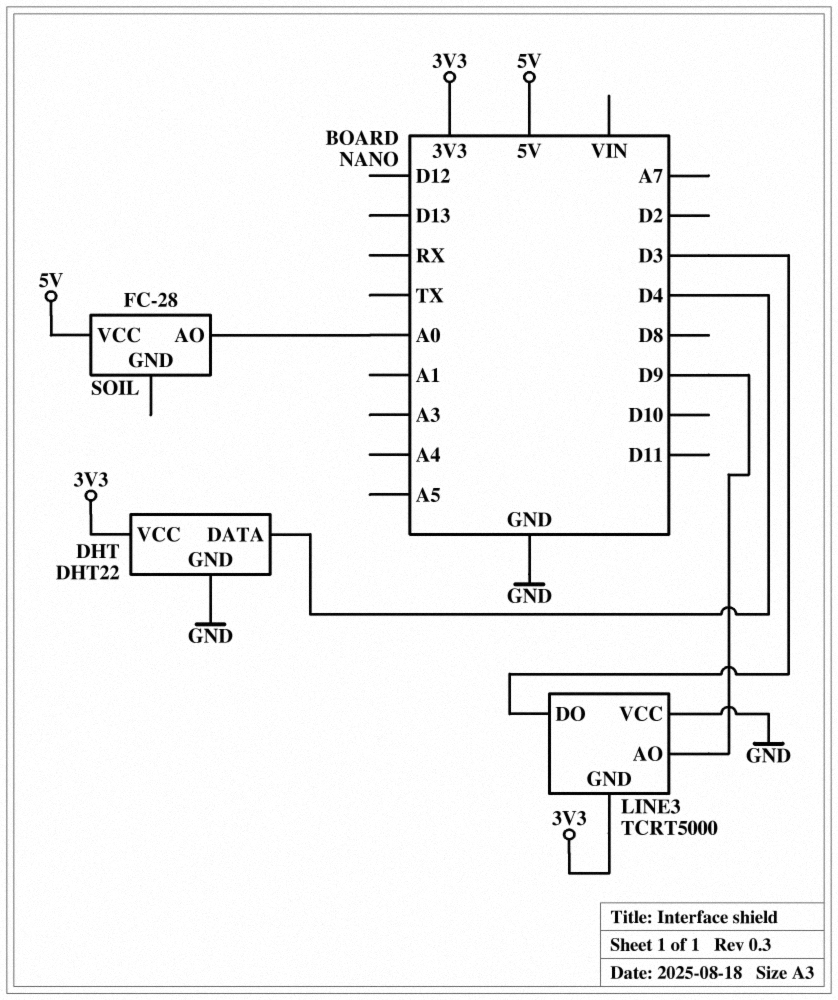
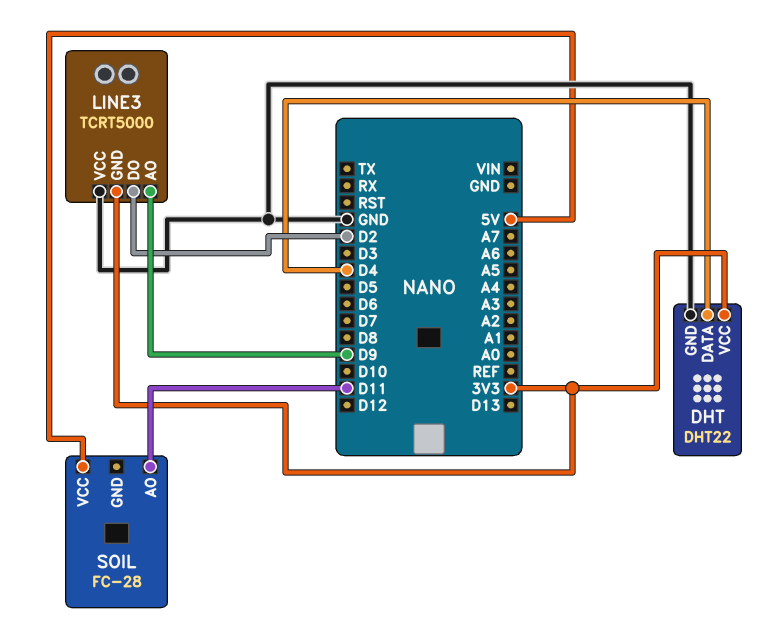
LINE3 pin DO: D3 -> D2
SOIL pin AO: A0 -> D11

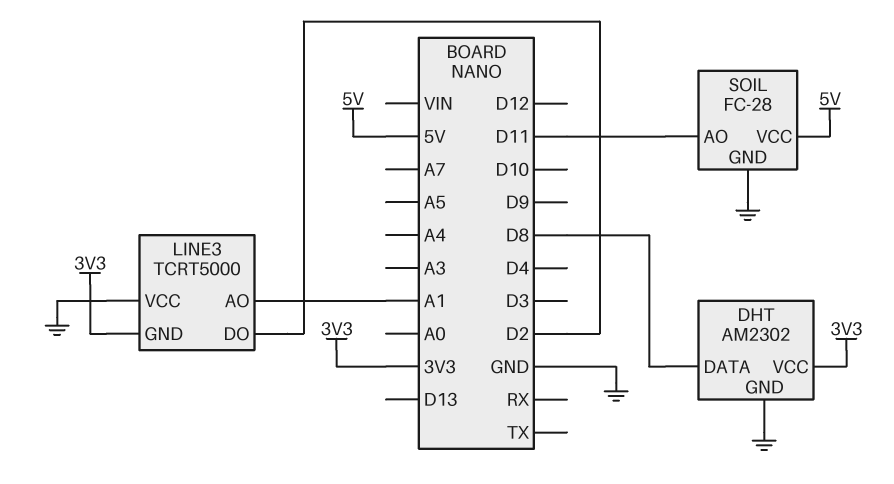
DHT: DHT22 -> AM2302
DHT pin DATA: D4 -> D8
LINE3 pin AO: D9 -> A1
SOIL pin GND: none -> GND

